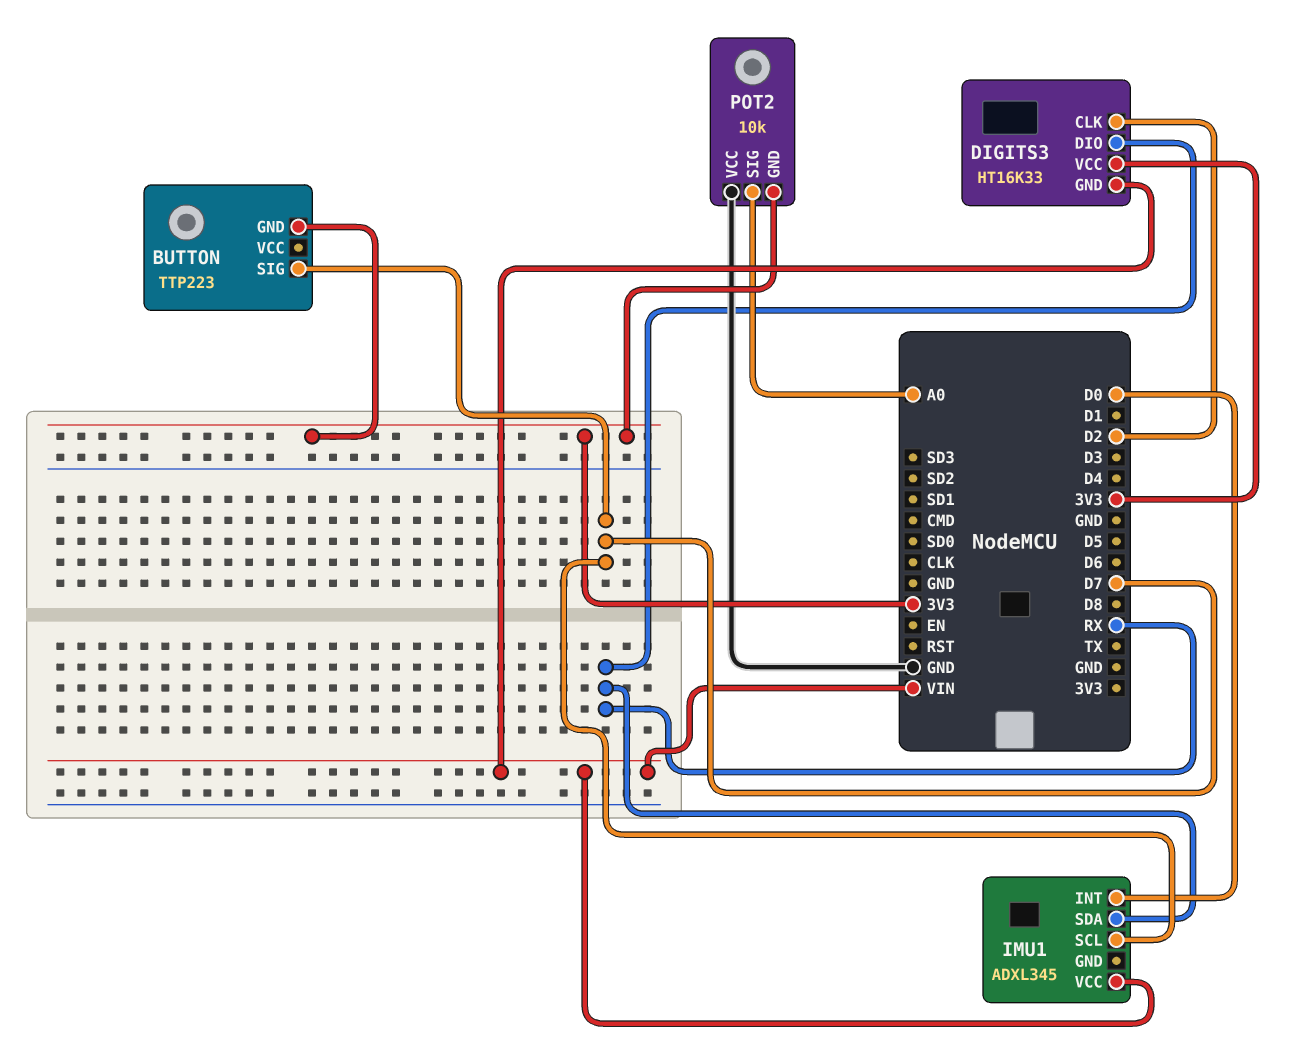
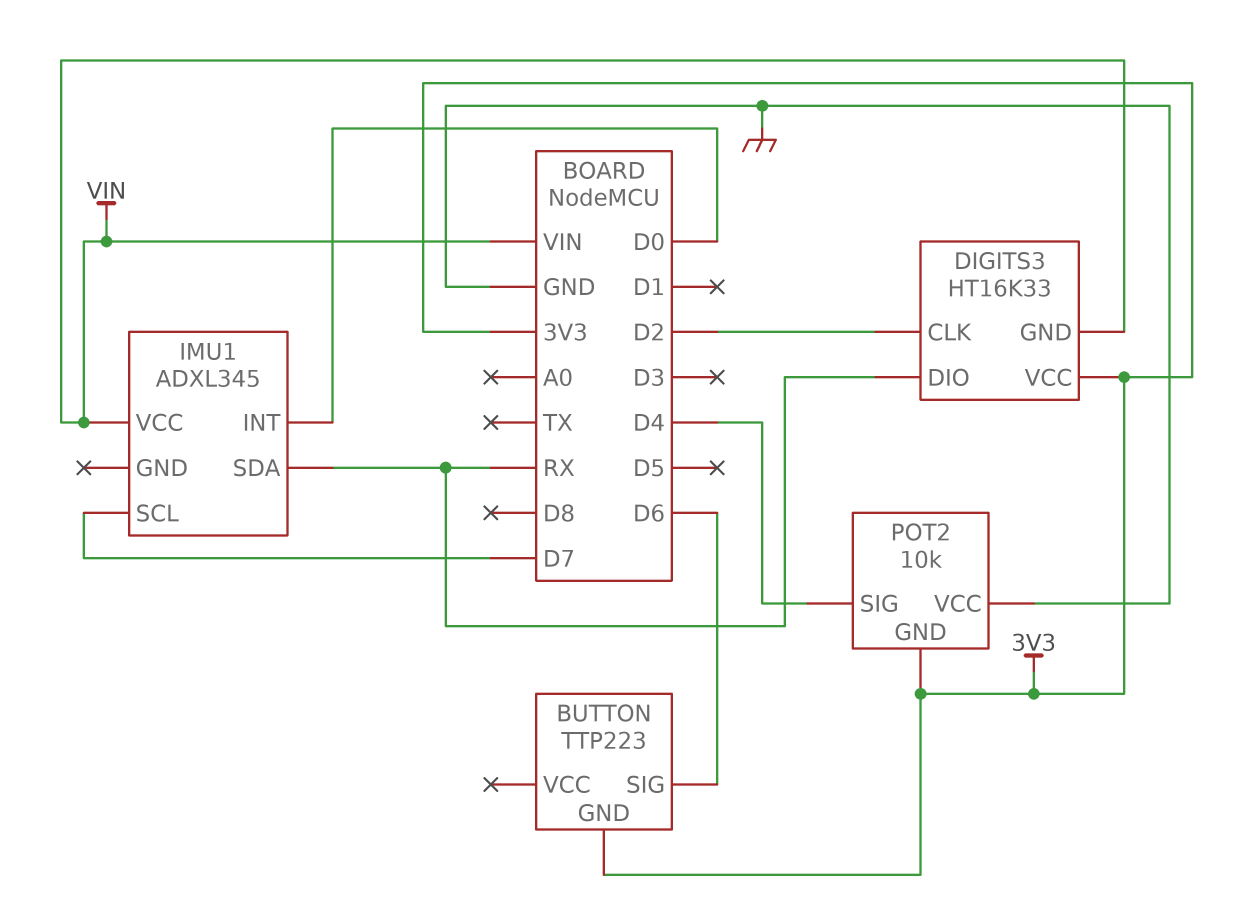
BUTTON pin SIG: D7 -> D6
POT2 pin SIG: A0 -> D4

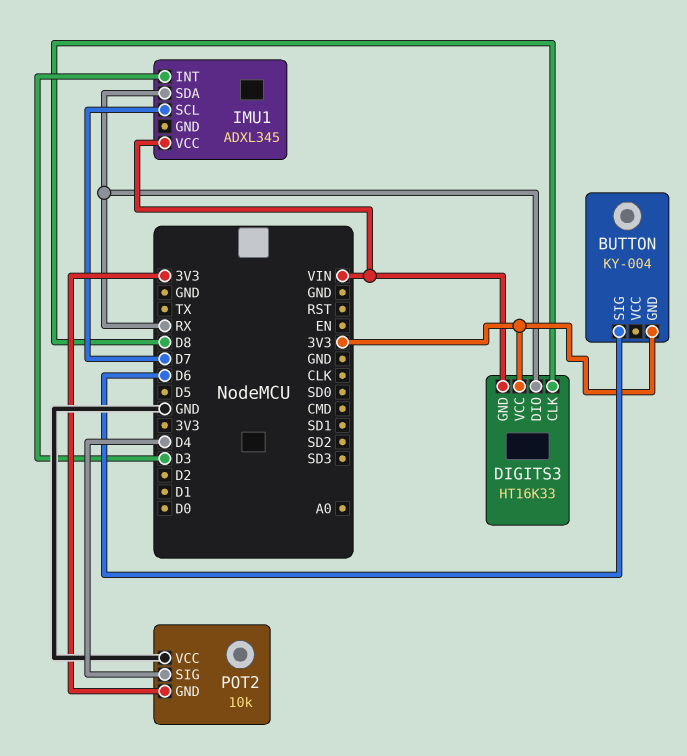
BUTTON: TTP223 -> KY-004
DIGITS3 pin CLK: D2 -> D8
IMU1 pin INT: D0 -> D3

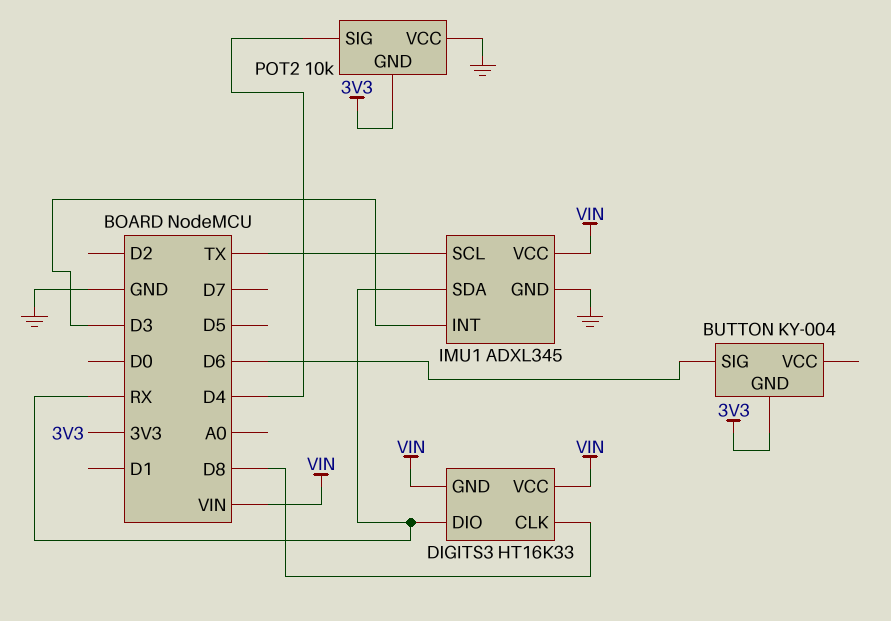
DIGITS3 pin VCC: 3V3 -> VIN
IMU1 pin GND: none -> GND
IMU1 pin SCL: D7 -> TX

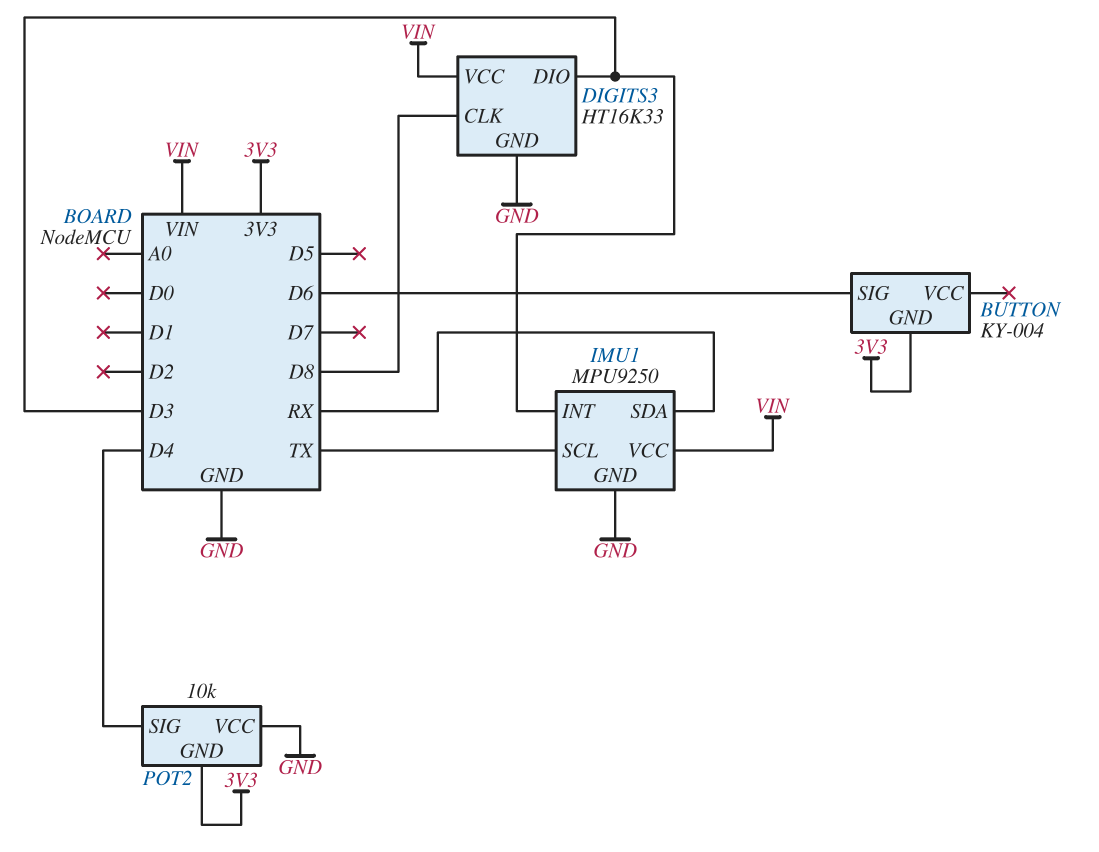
DIGITS3 pin DIO: RX -> D3
DIGITS3 pin GND: VIN -> GND
IMU1: ADXL345 -> MPU9250

